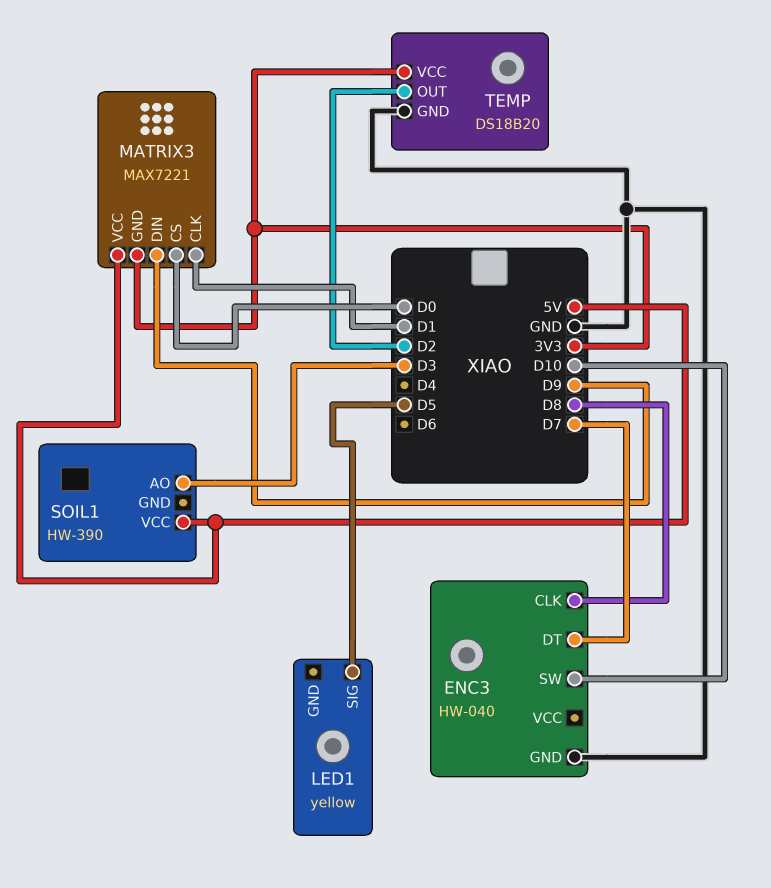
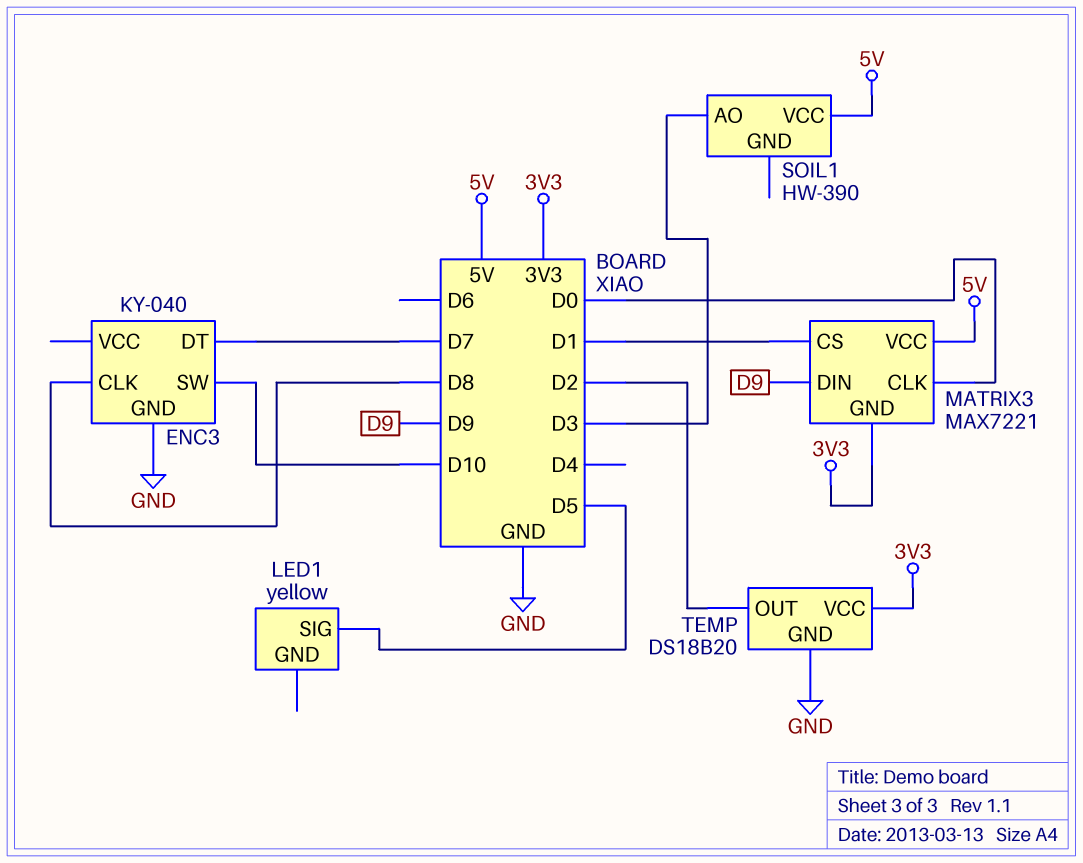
ENC3: HW-040 -> KY-040
MATRIX3 pin CLK: D1 -> D0
MATRIX3 pin CS: D0 -> D1

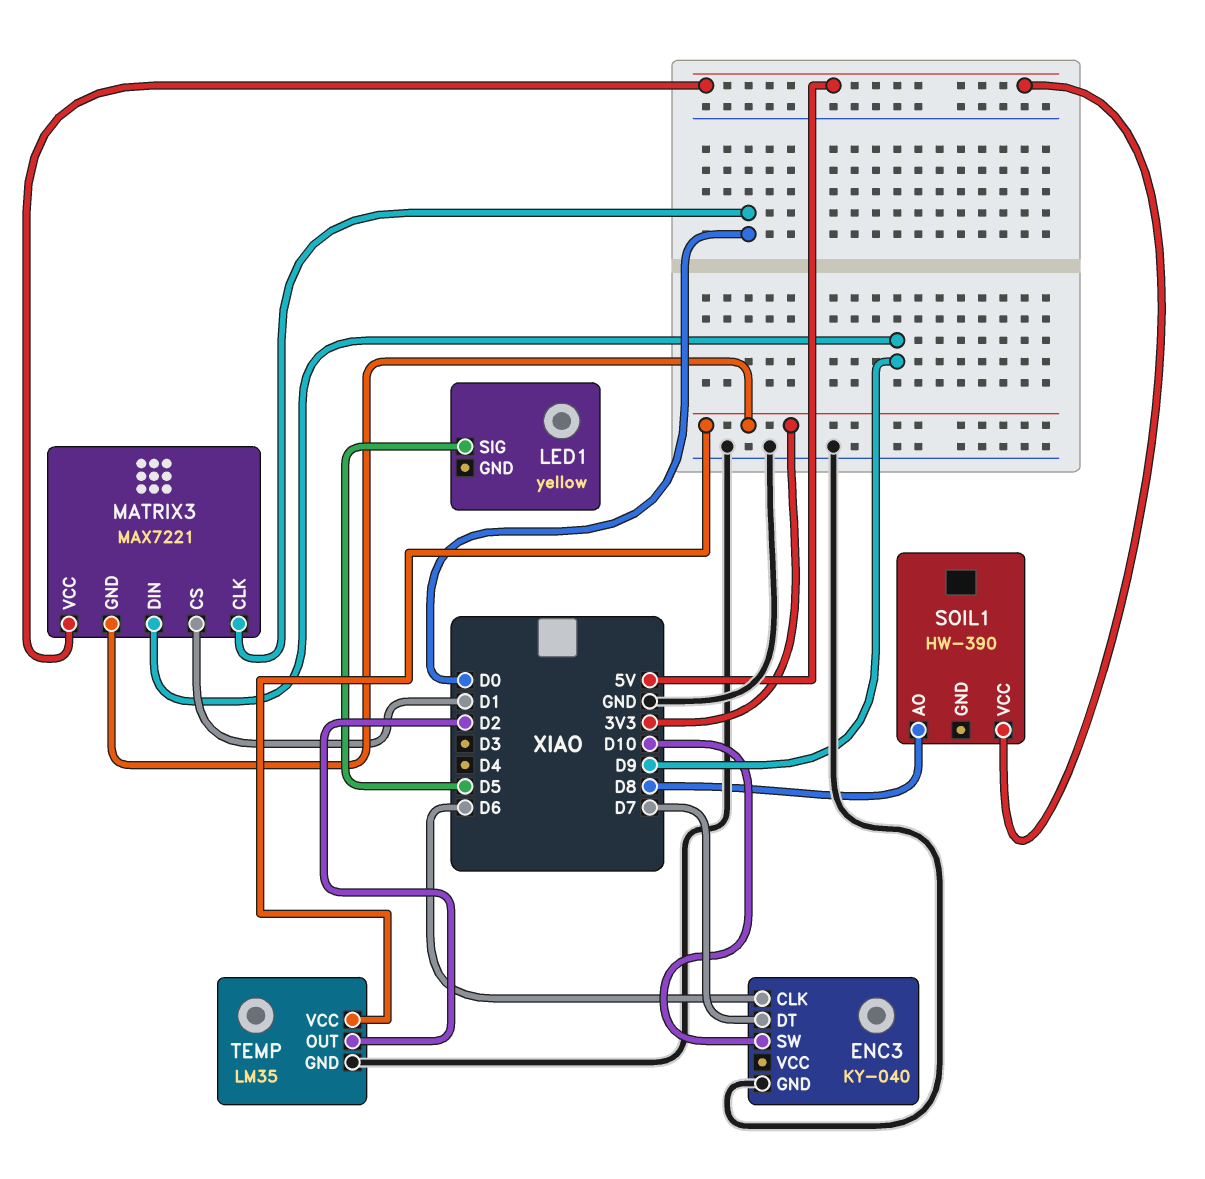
ENC3 pin CLK: D8 -> D6
SOIL1 pin AO: D3 -> D8
TEMP: DS18B20 -> LM35

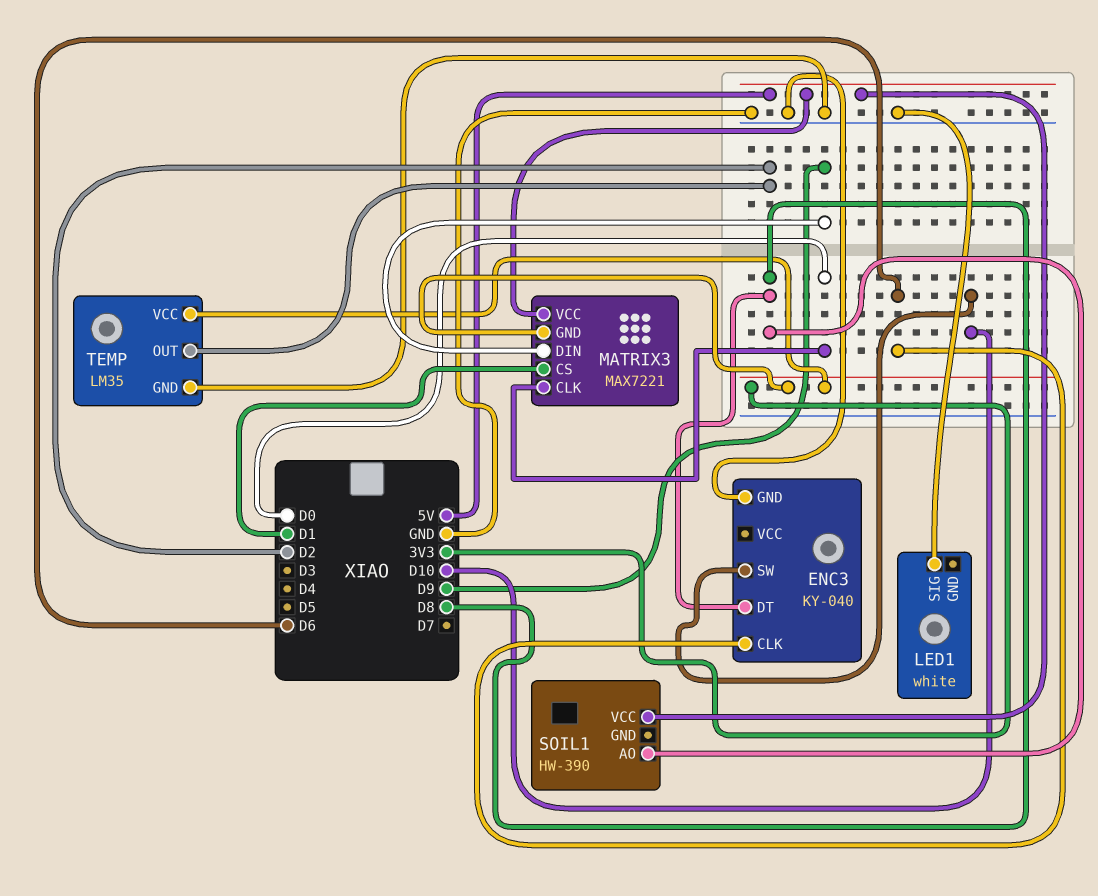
ENC3 pin DT: D7 -> D8
LED1: yellow -> white
LED1 pin SIG: D5 -> GND

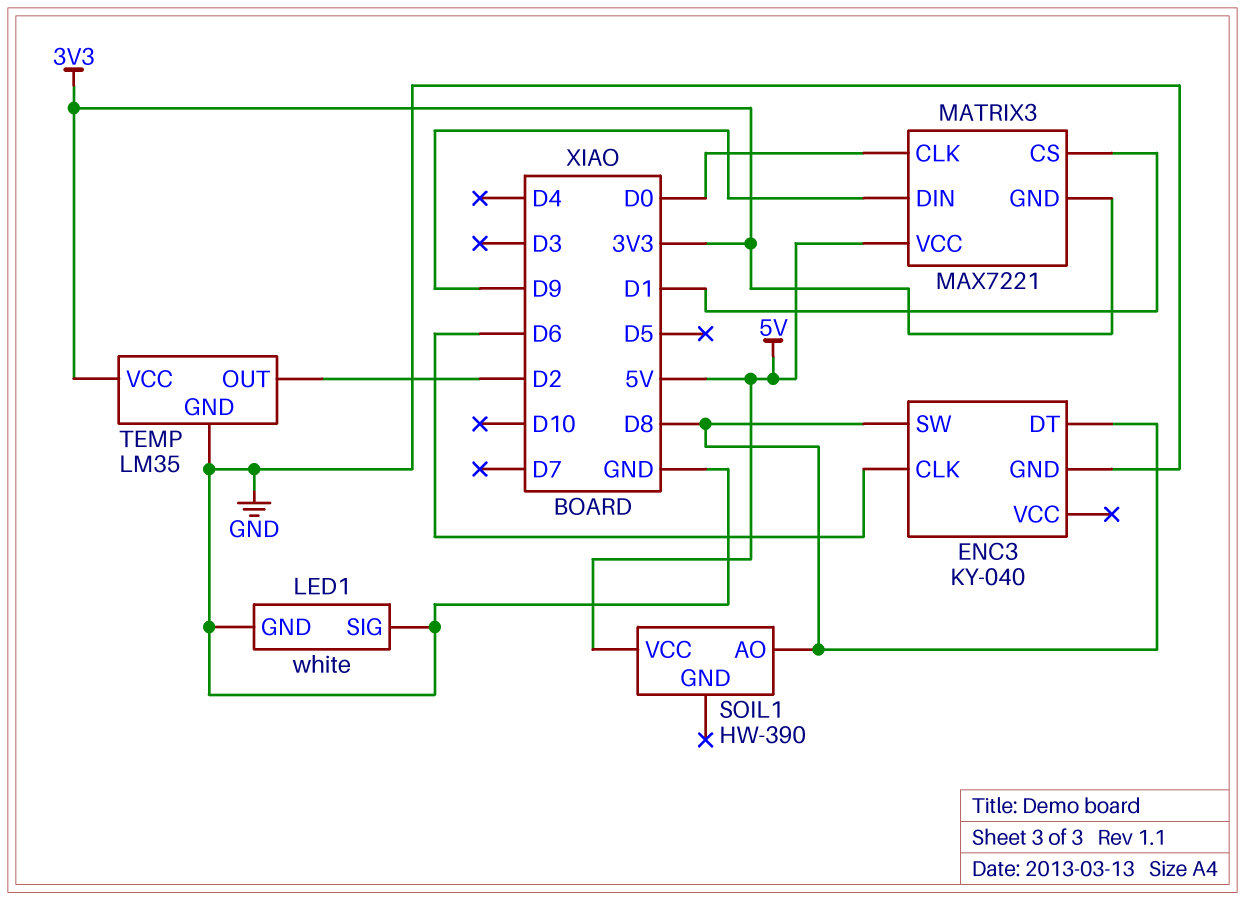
ENC3 pin SW: D10 -> D8
LED1 pin GND: none -> GND

